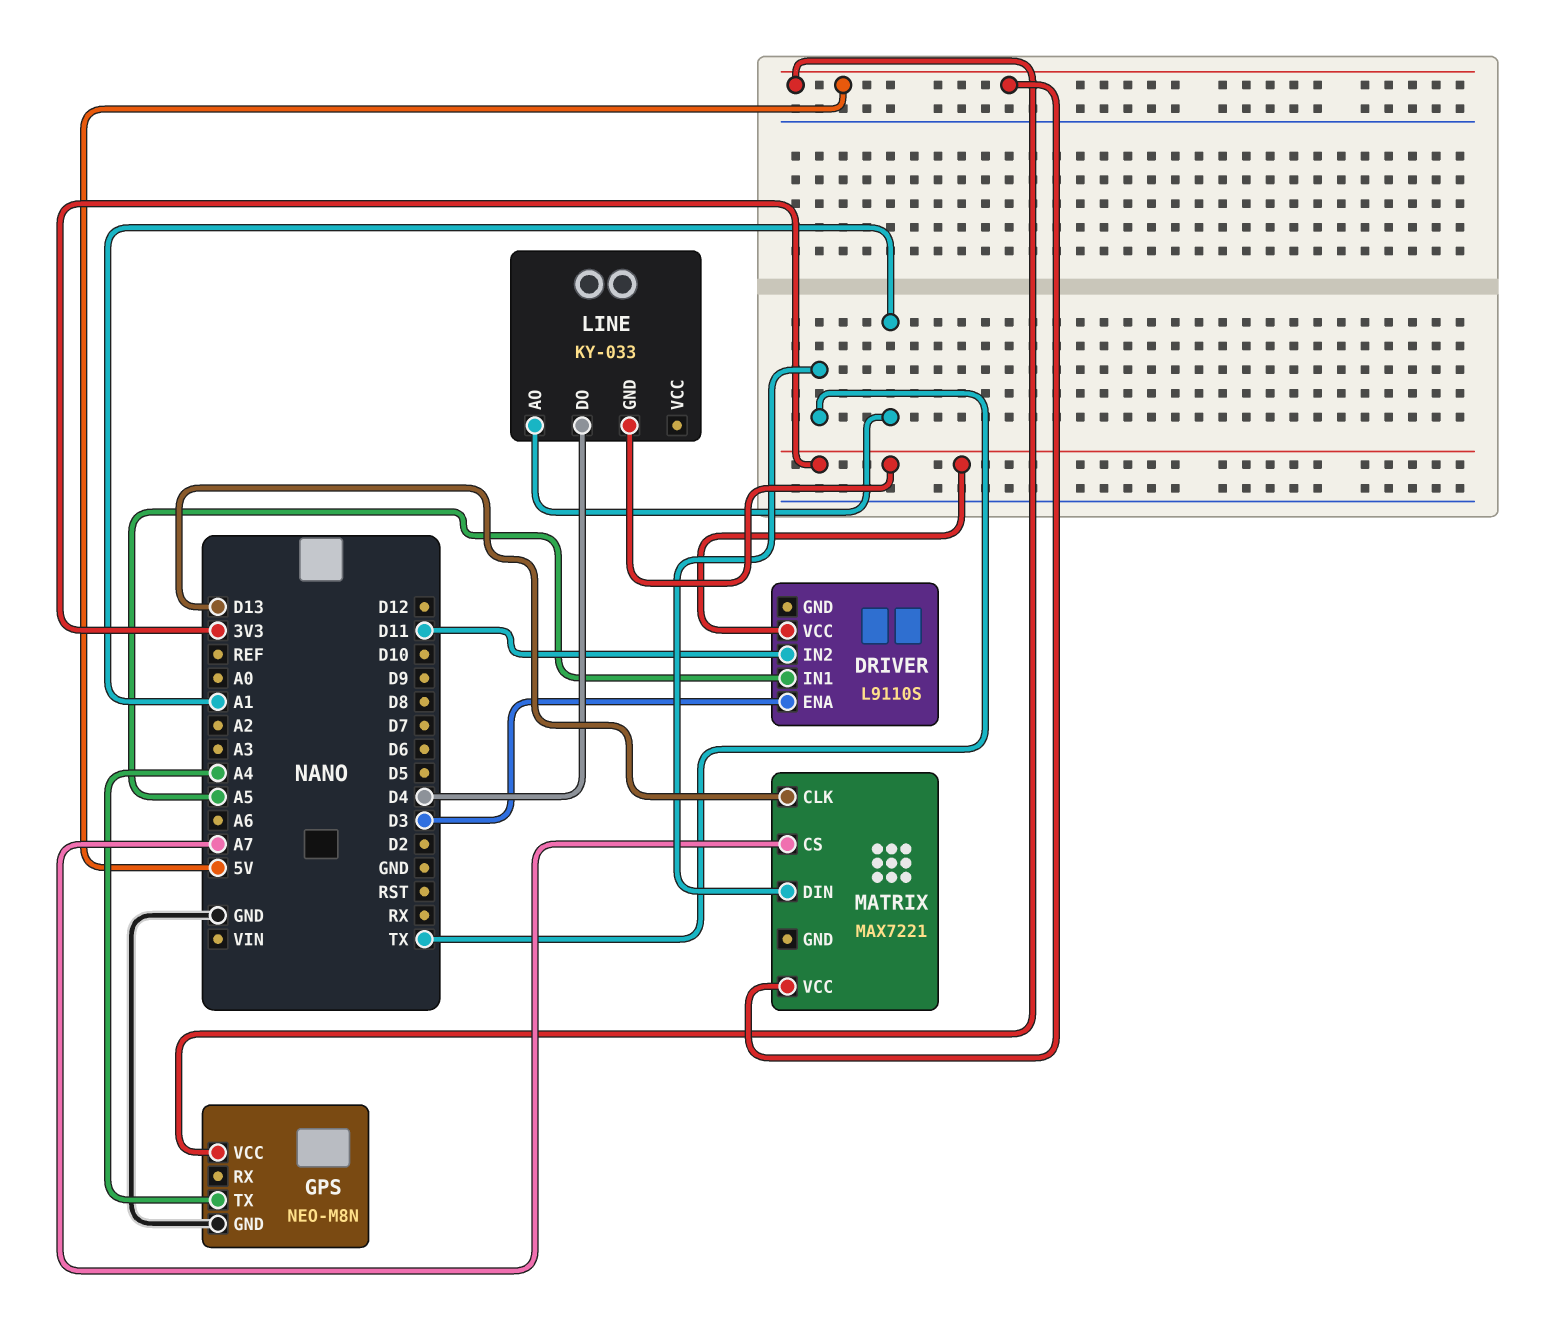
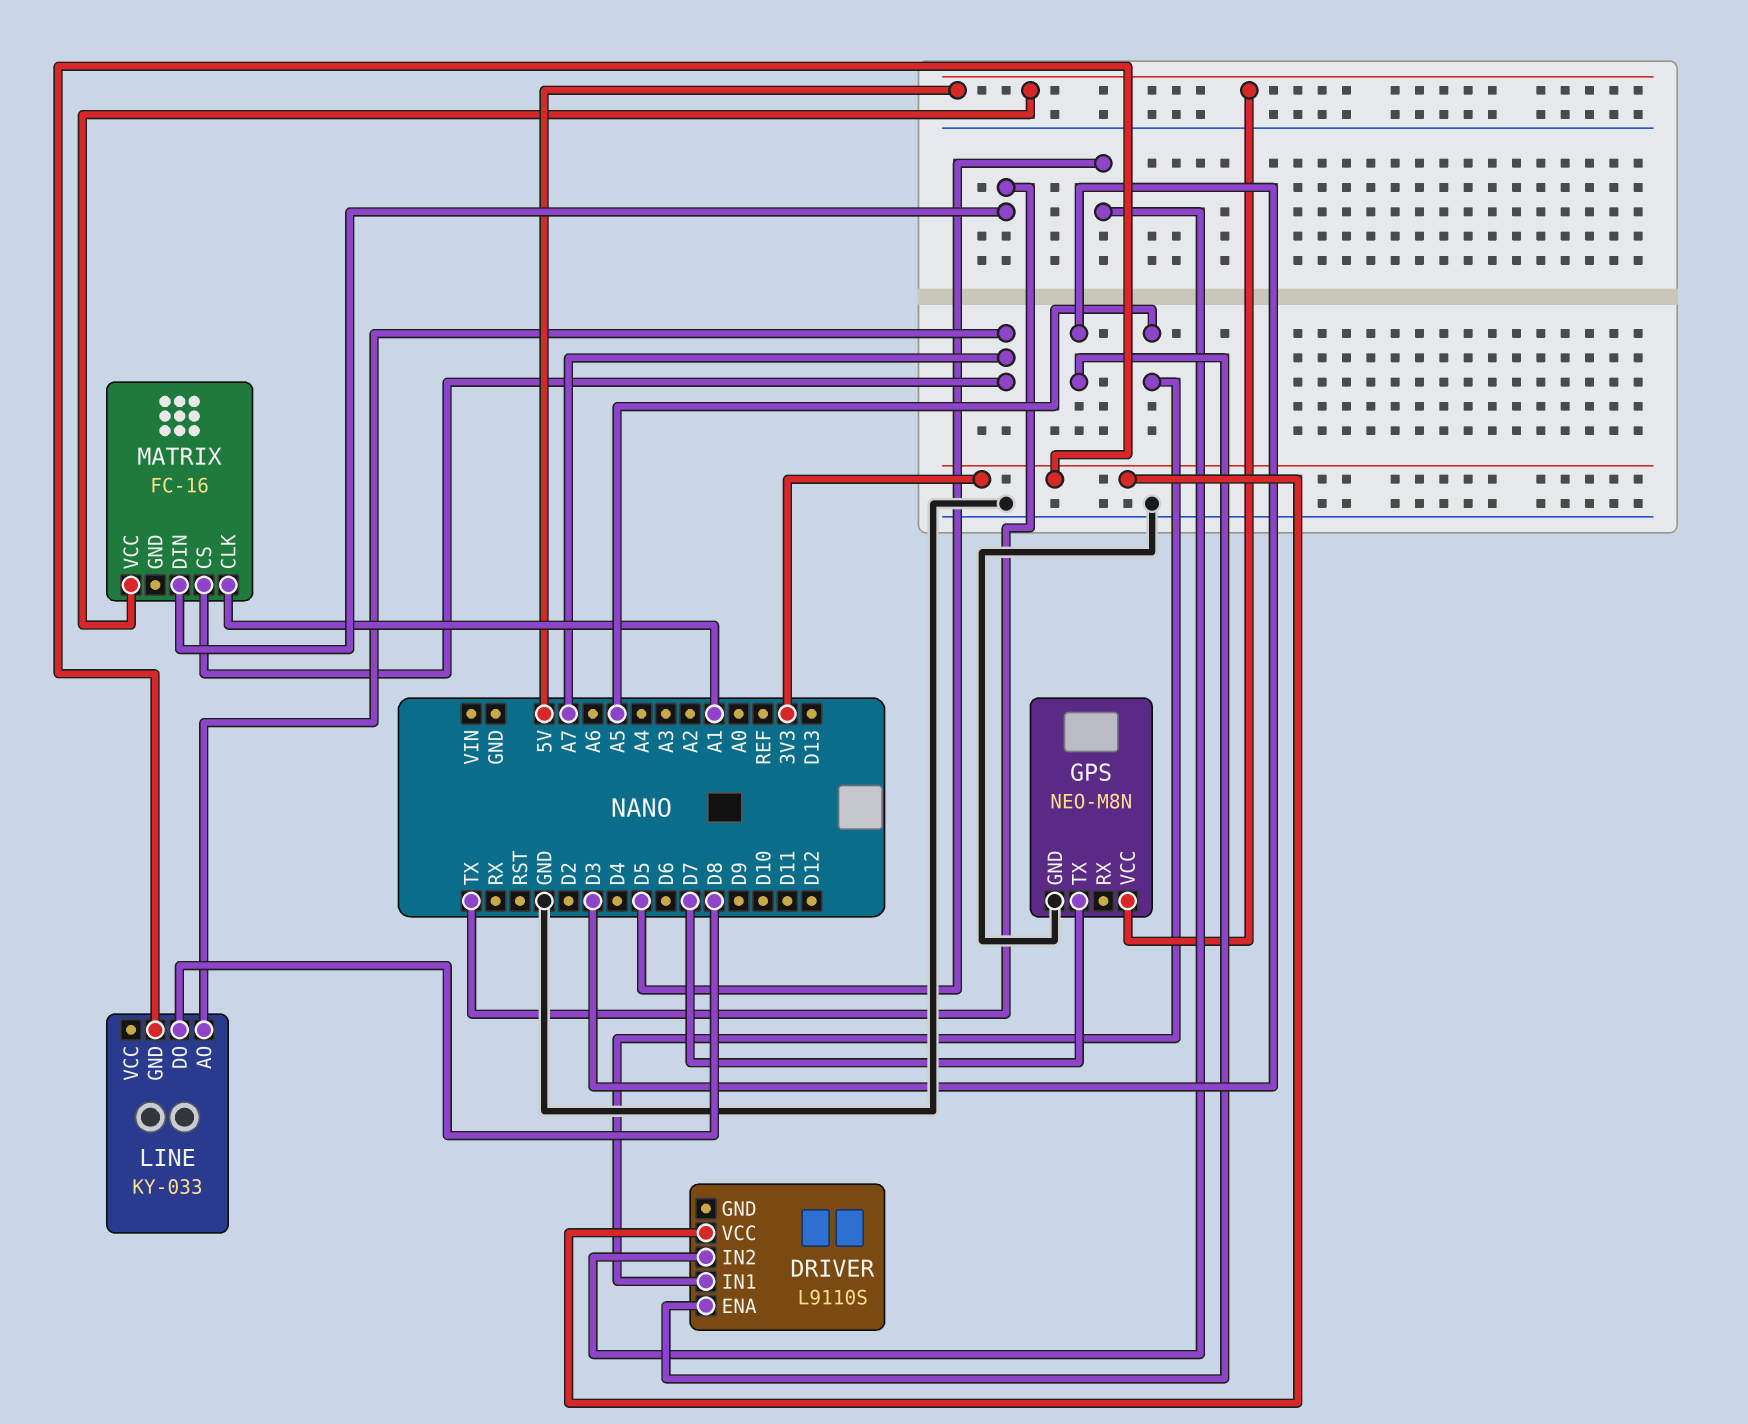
DRIVER pin IN2: D11 -> D5
GPS pin TX: A4 -> D7
LINE pin AO: A1 -> A7
LINE pin DO: D4 -> D8
MATRIX: MAX7221 -> FC-16
MATRIX pin CLK: D13 -> A1

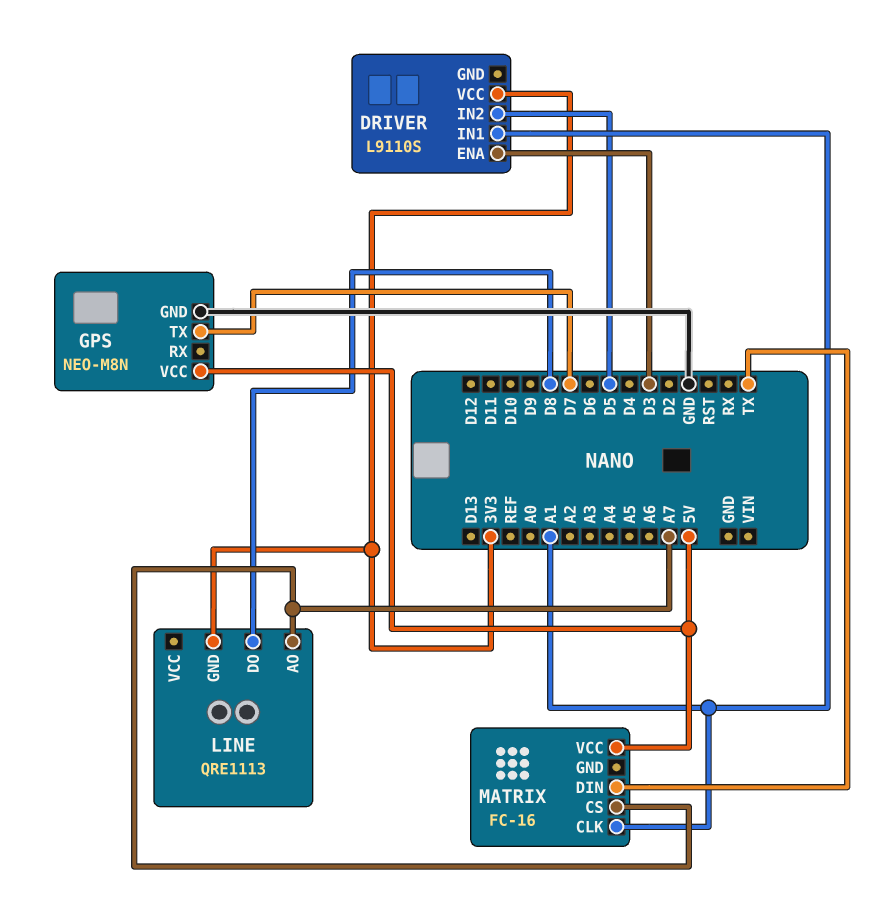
DRIVER pin IN1: A5 -> A1
LINE: KY-033 -> QRE1113

